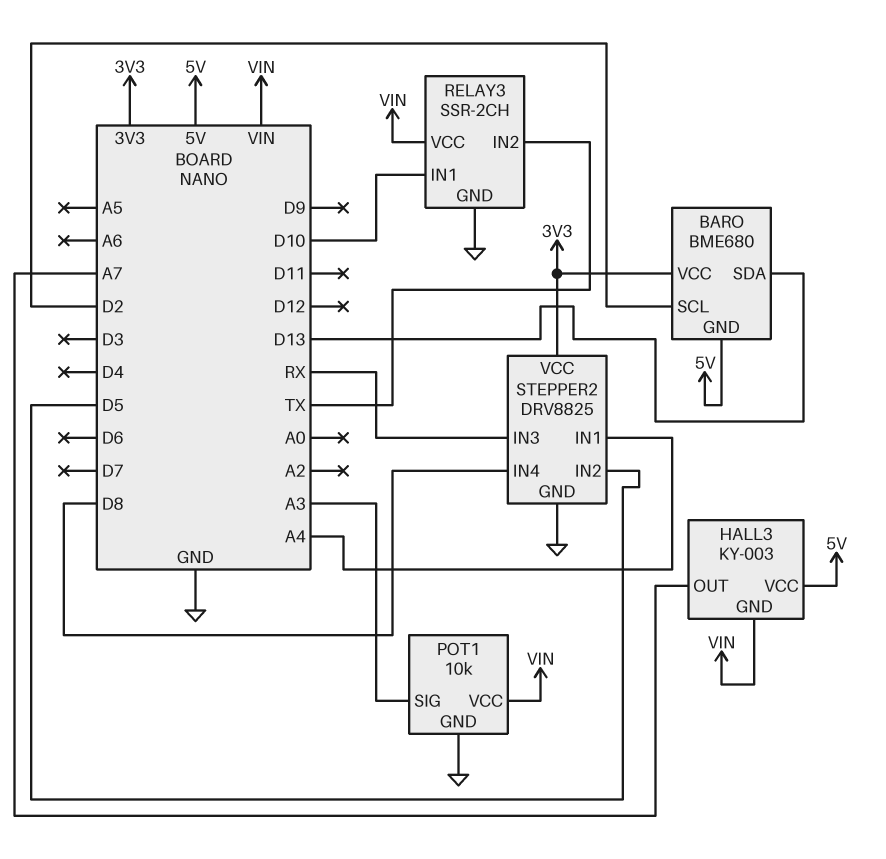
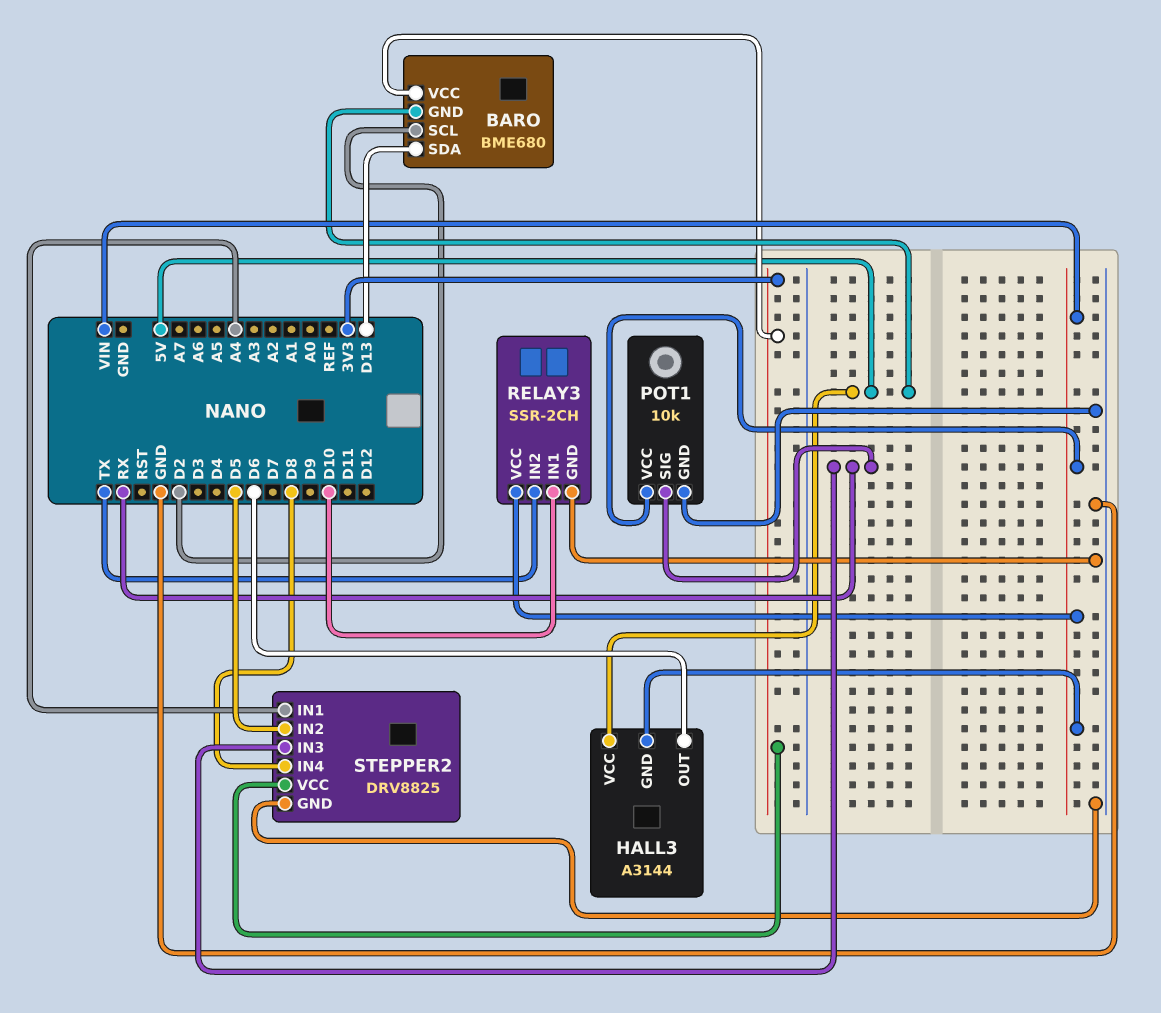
HALL3: KY-003 -> A3144
HALL3 pin OUT: A7 -> D6
POT1 pin SIG: A3 -> RX

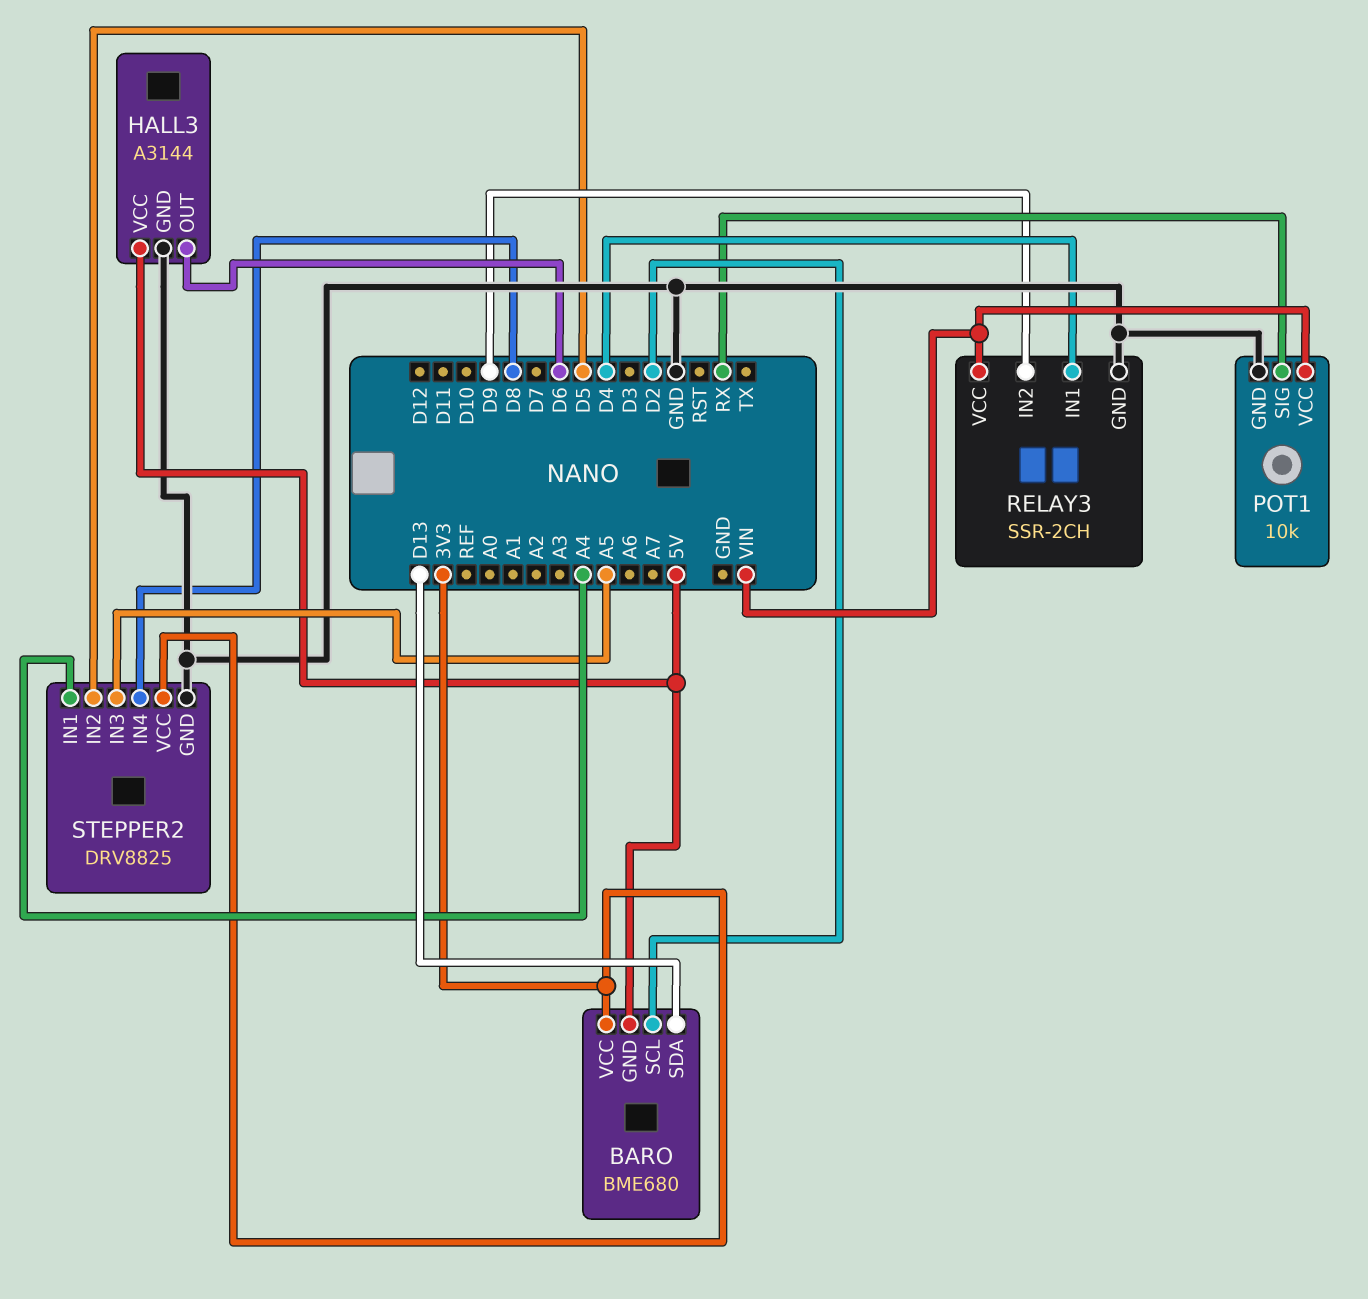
HALL3 pin GND: VIN -> GND
RELAY3 pin IN1: D10 -> D4
RELAY3 pin IN2: TX -> D9
STEPPER2 pin IN3: RX -> A5

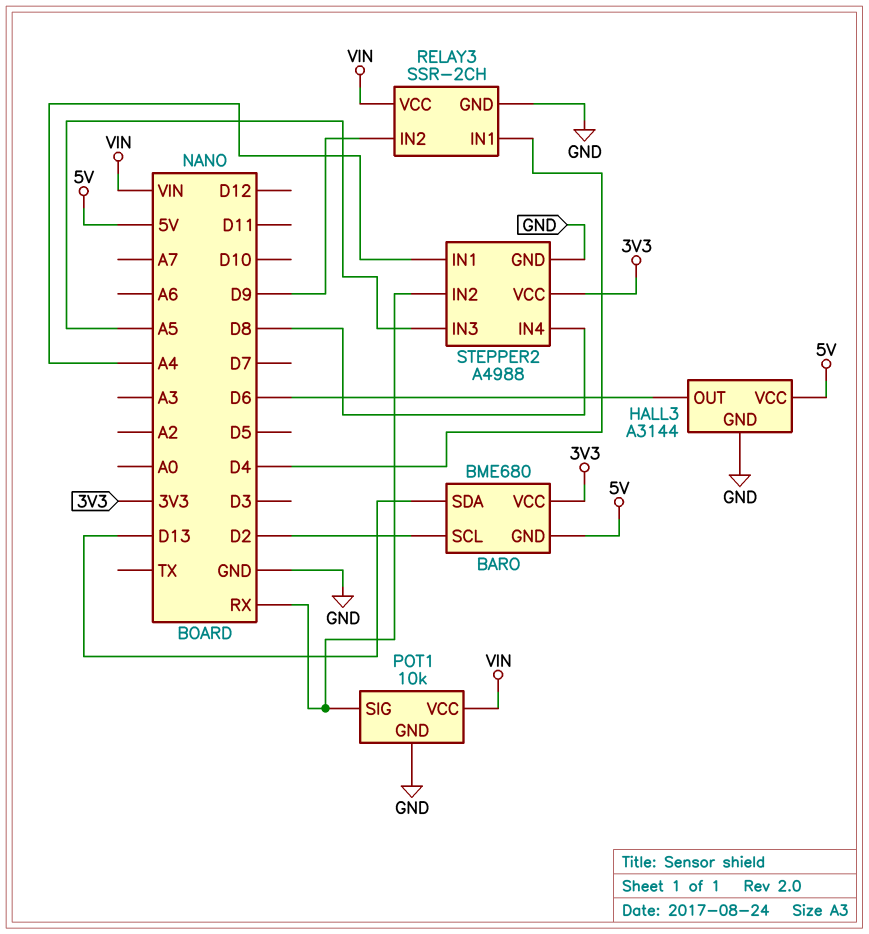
STEPPER2: DRV8825 -> A4988
STEPPER2 pin IN2: D5 -> RX

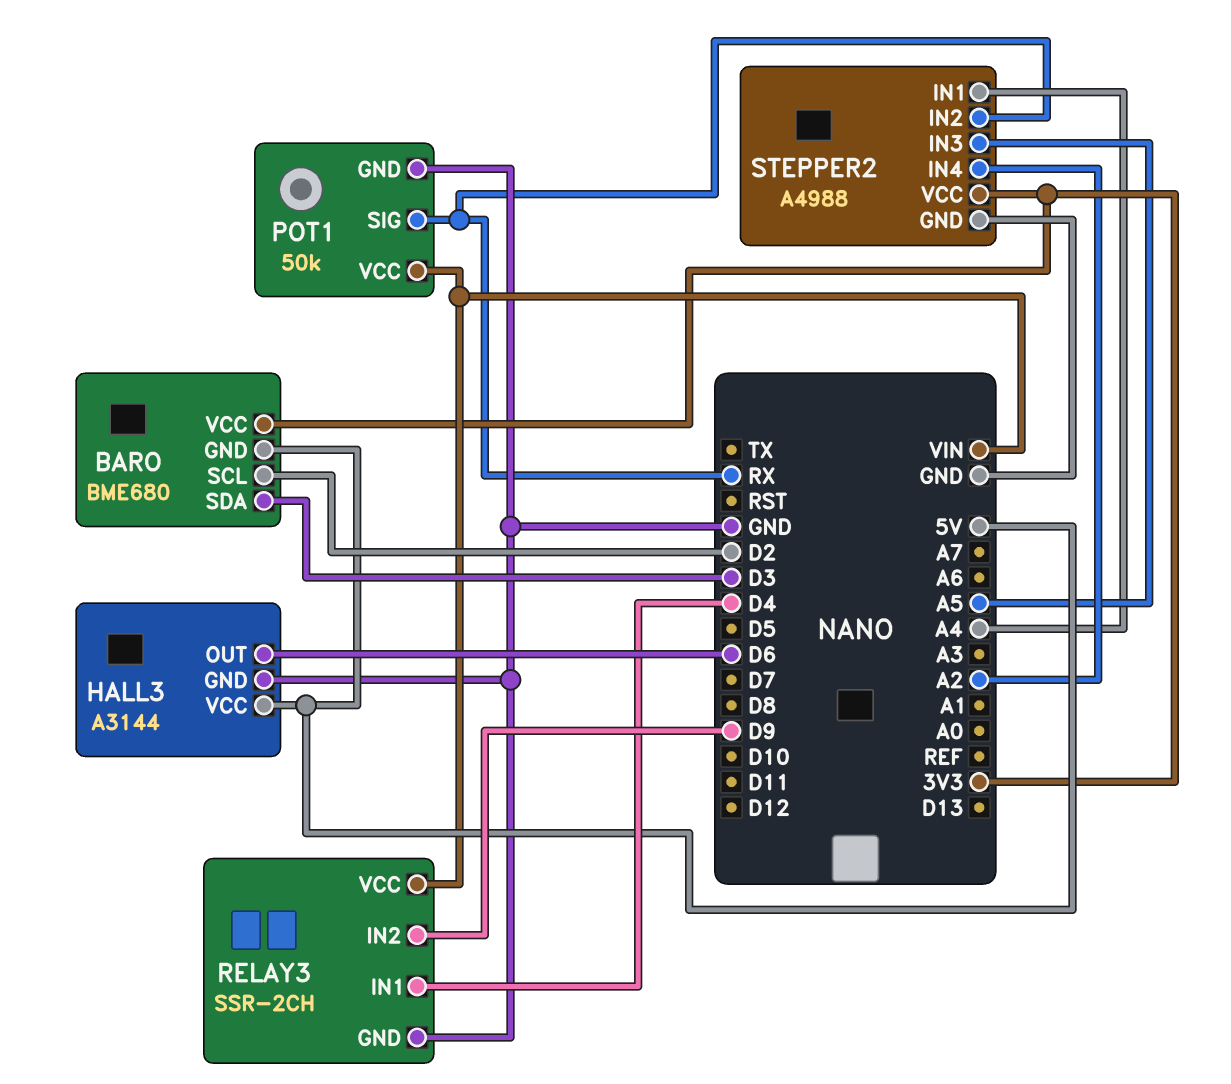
BARO pin SDA: D13 -> D3
POT1: 10k -> 50k
STEPPER2 pin IN4: D8 -> A2

